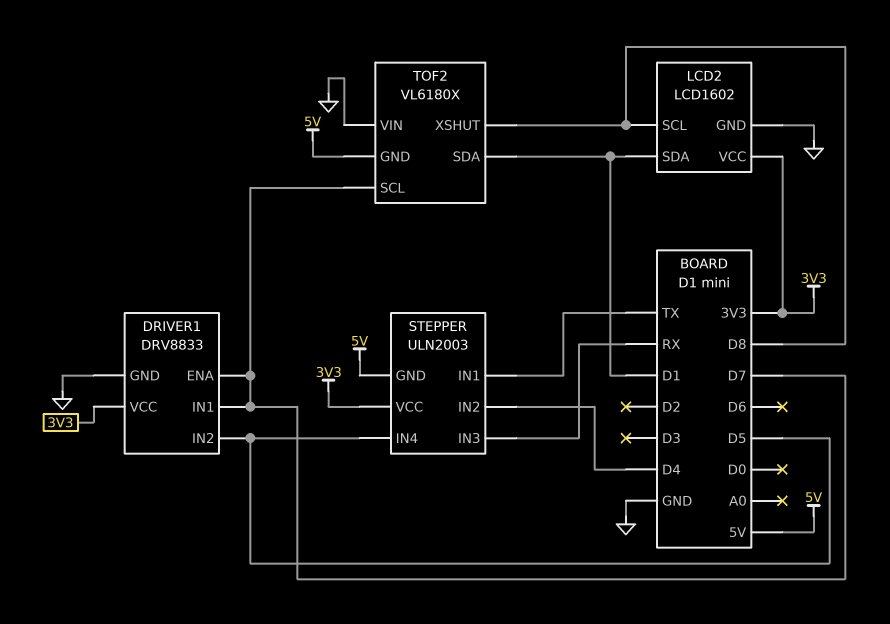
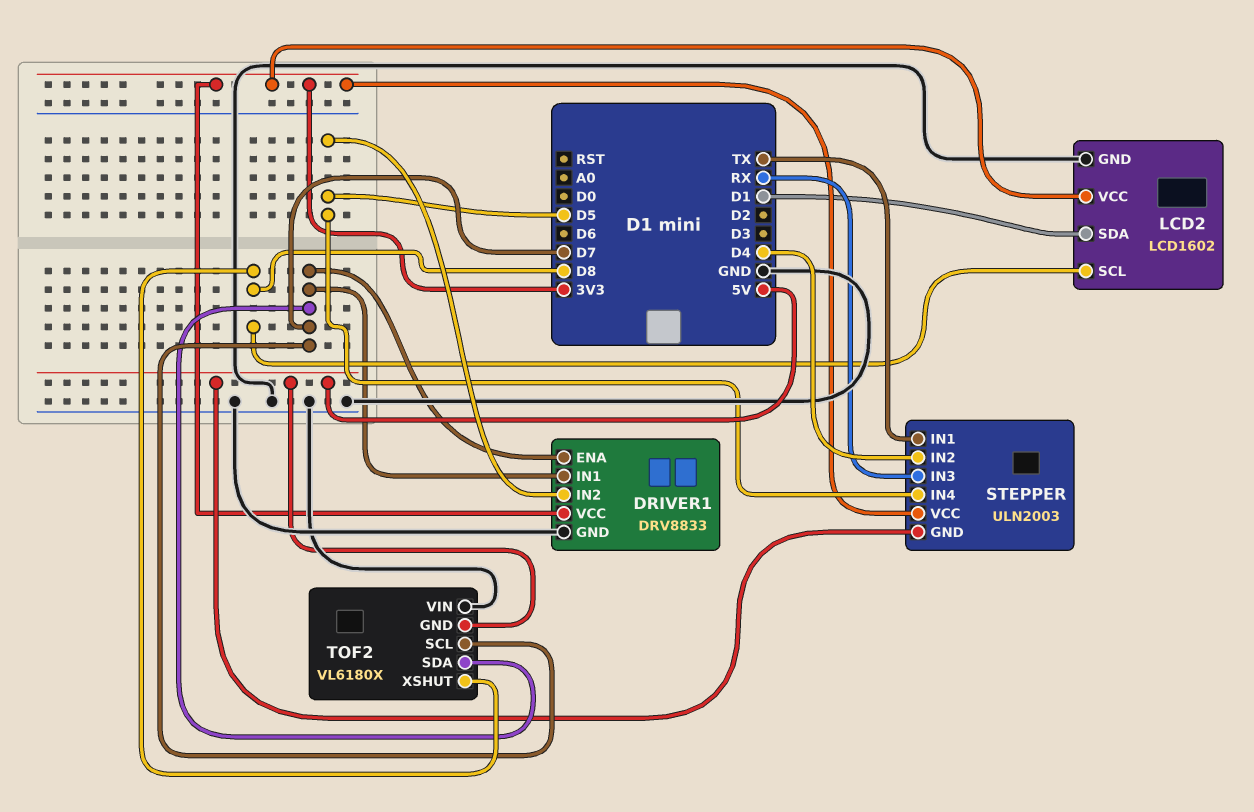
TOF2 pin SDA: D1 -> D7

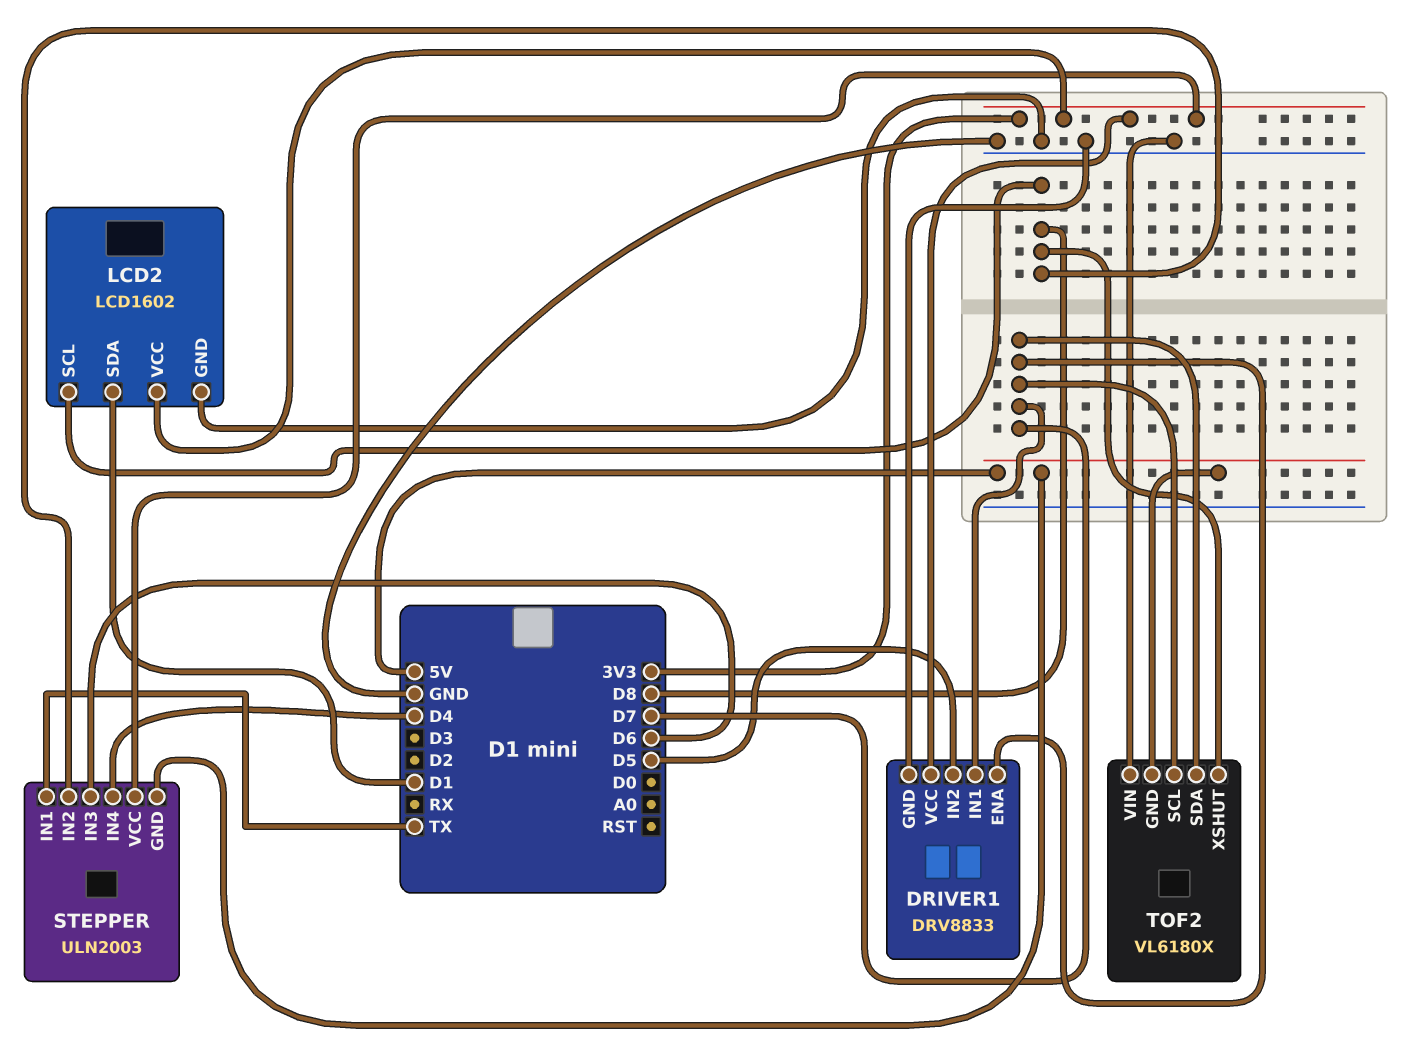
STEPPER pin IN2: D4 -> D8
STEPPER pin IN3: RX -> D6
STEPPER pin IN4: D5 -> D4

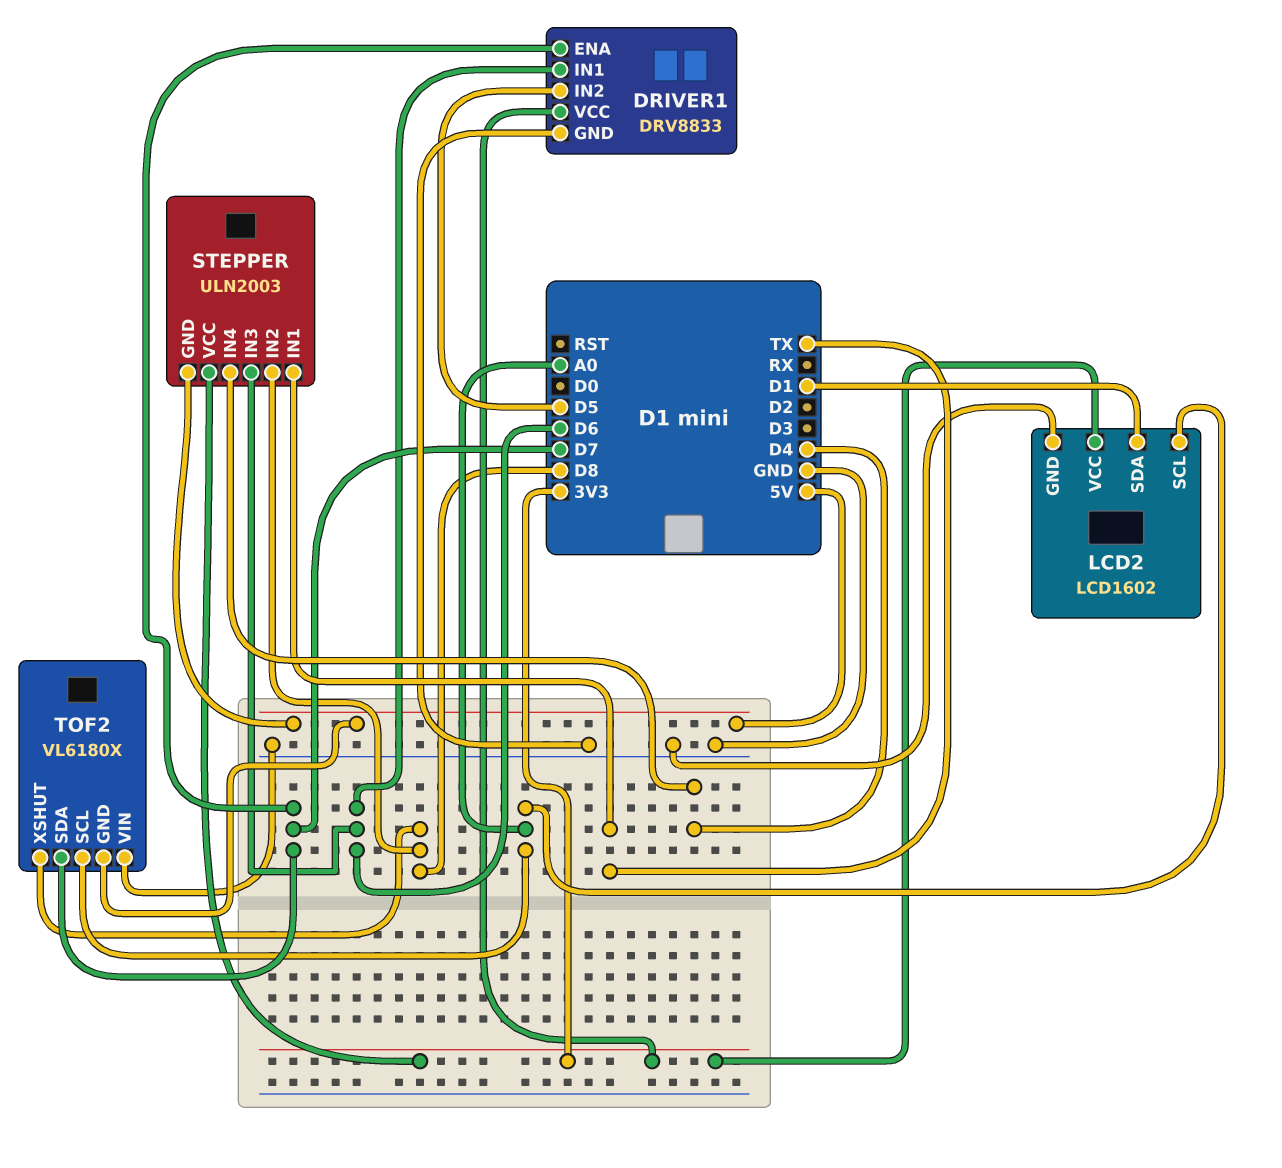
DRIVER1 pin IN1: D7 -> D6
LCD2 pin SCL: D8 -> A0
TOF2 pin SCL: D7 -> A0

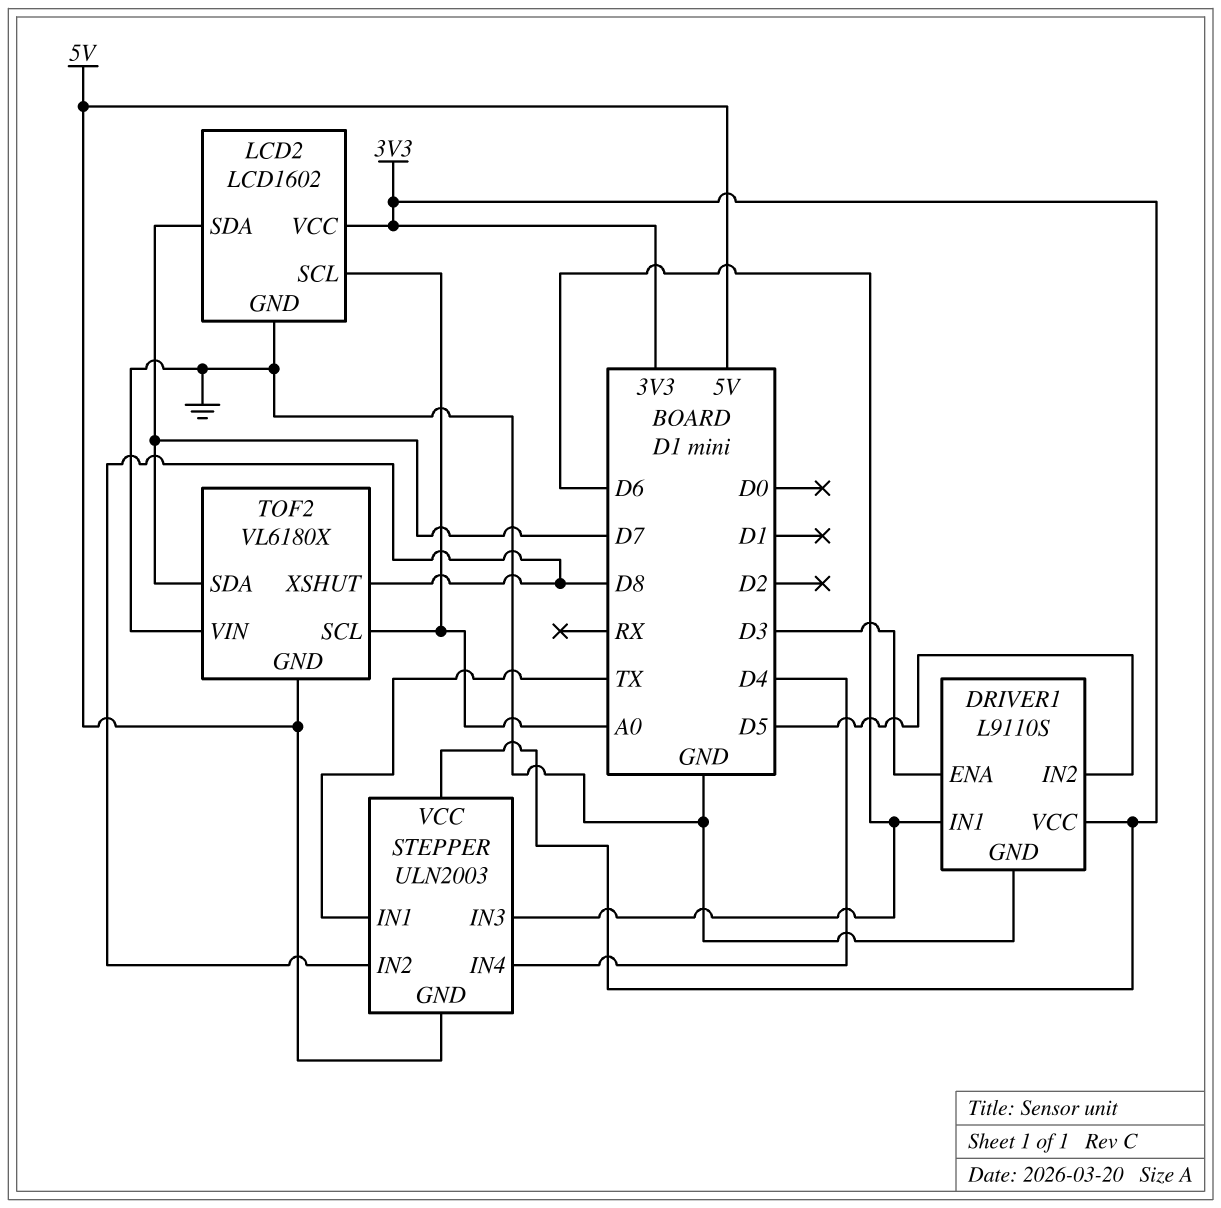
DRIVER1: DRV8833 -> L9110S
DRIVER1 pin ENA: D7 -> D3
LCD2 pin SDA: D1 -> D7

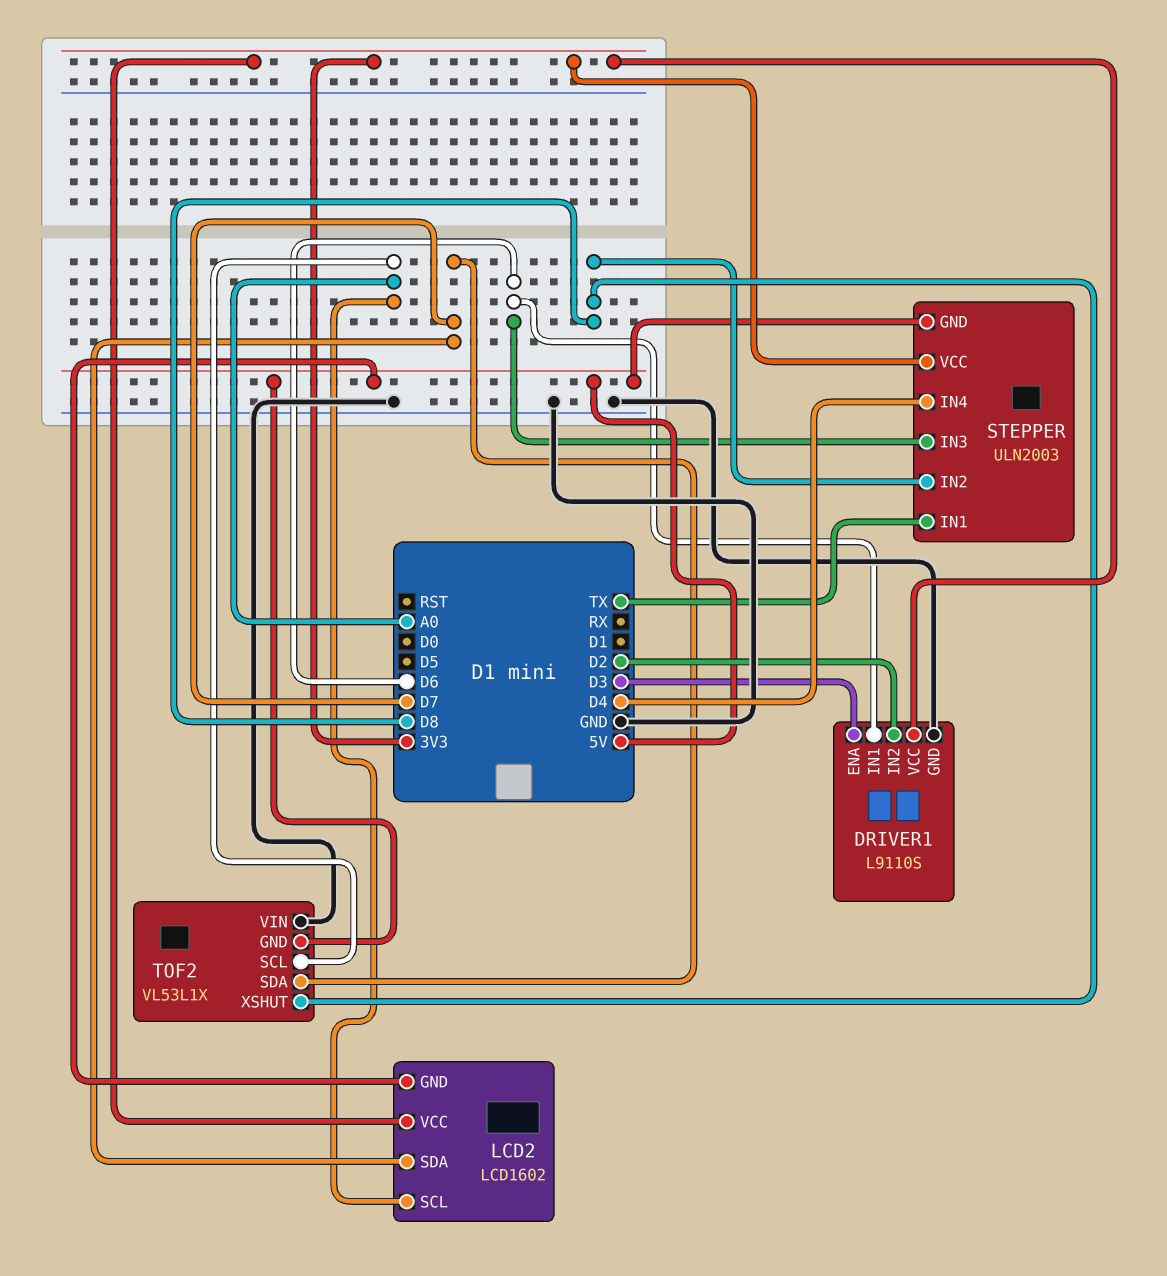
DRIVER1 pin IN2: D5 -> D2
LCD2 pin GND: GND -> 5V
TOF2: VL6180X -> VL53L1X

